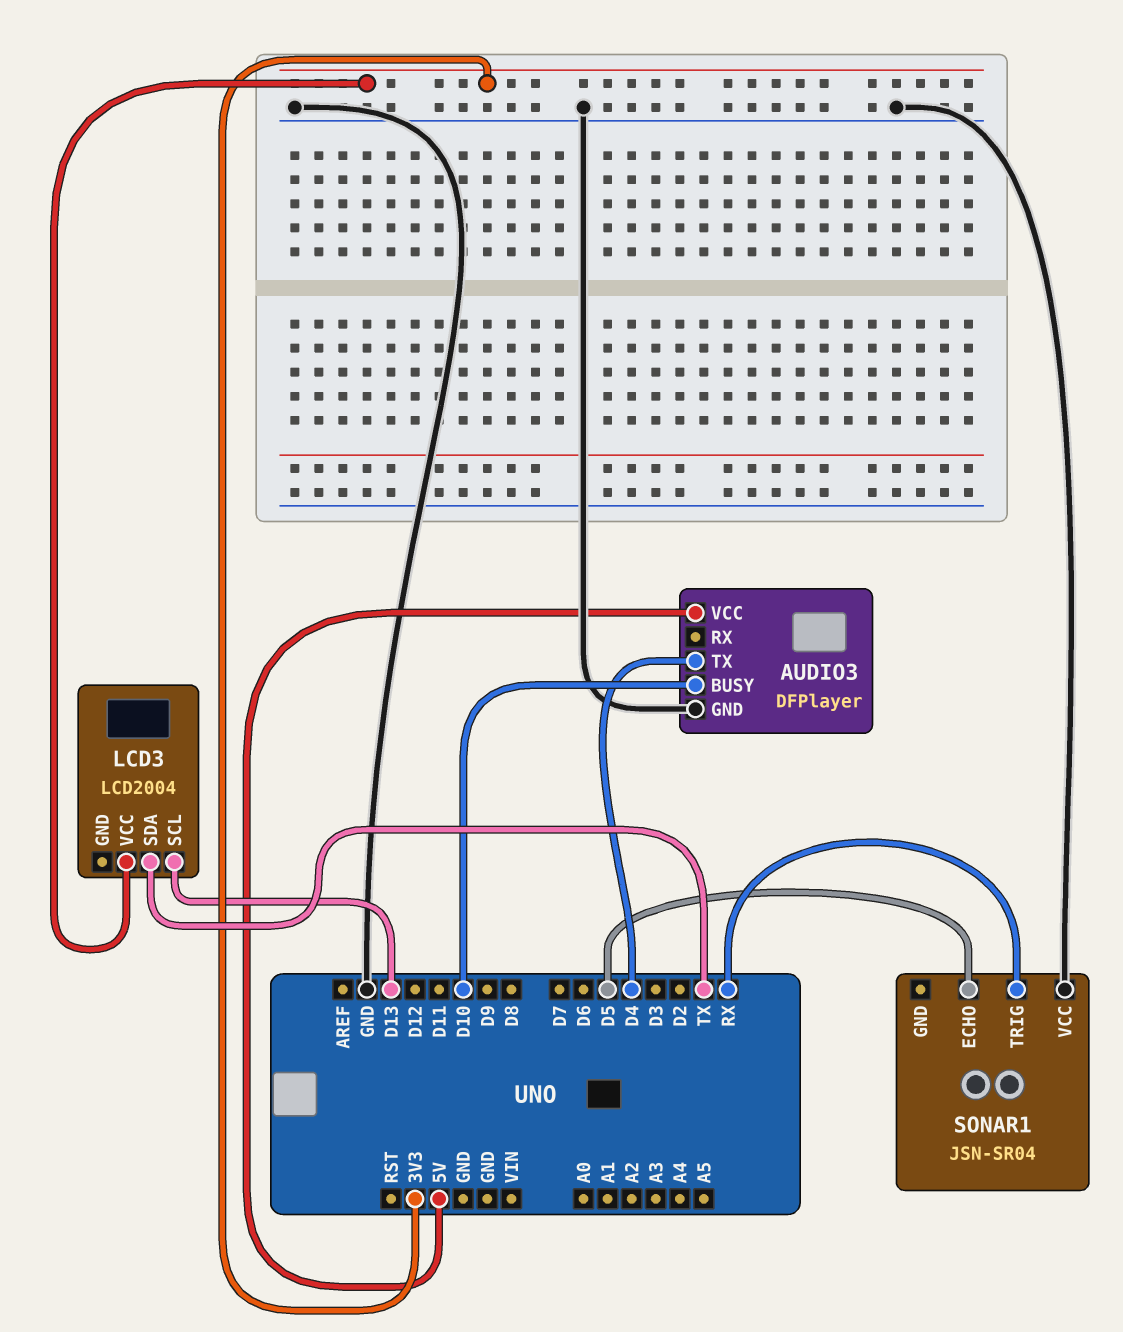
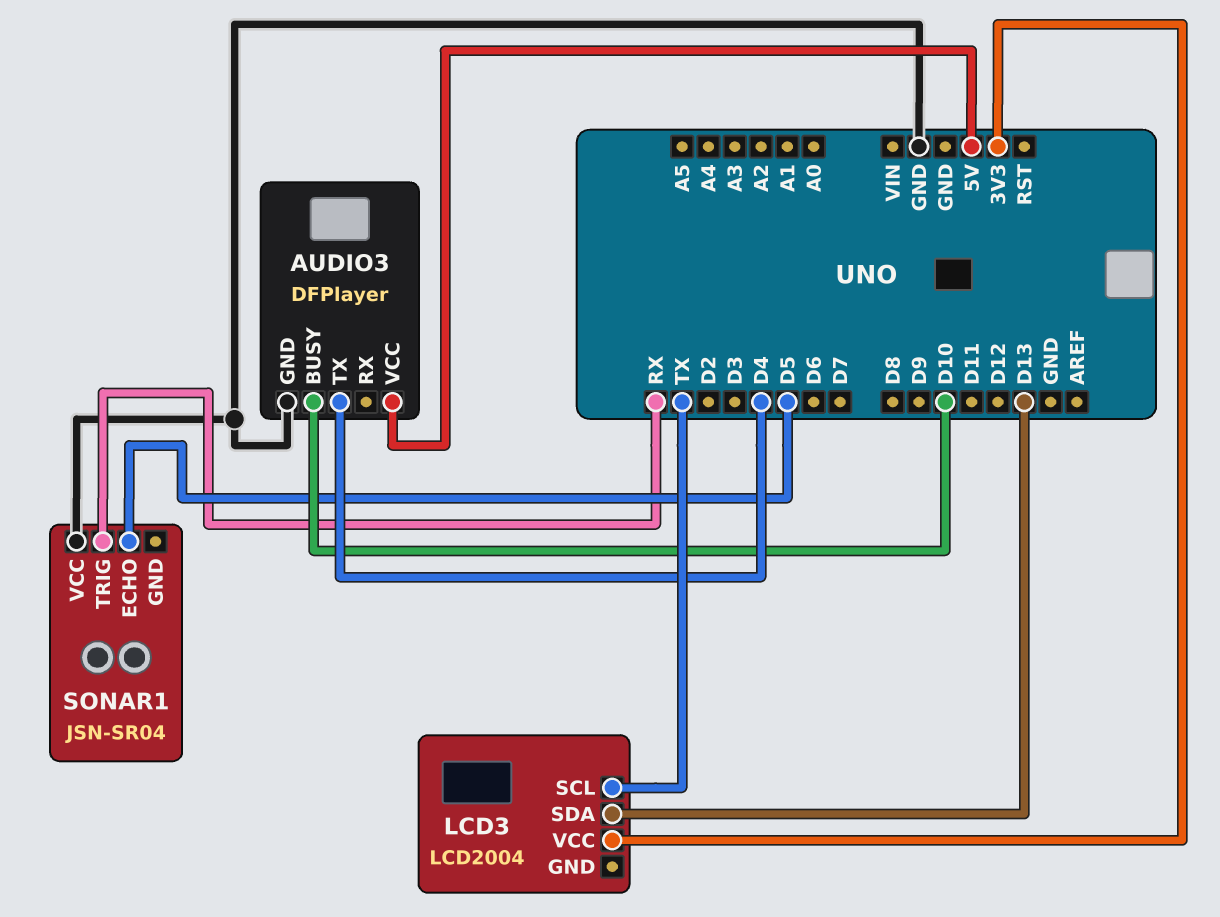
LCD3 pin SCL: D13 -> TX
LCD3 pin SDA: TX -> D13

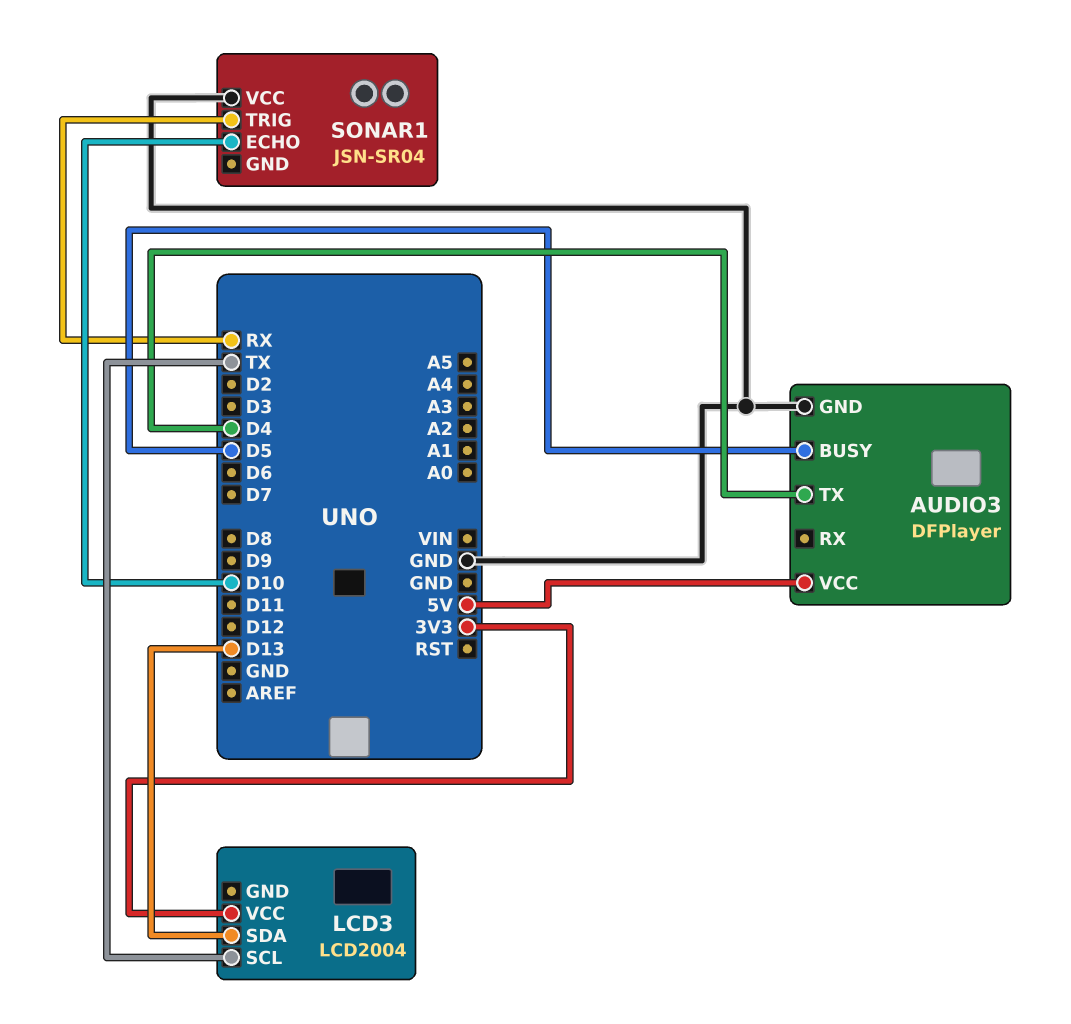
AUDIO3 pin BUSY: D10 -> D5
SONAR1 pin ECHO: D5 -> D10

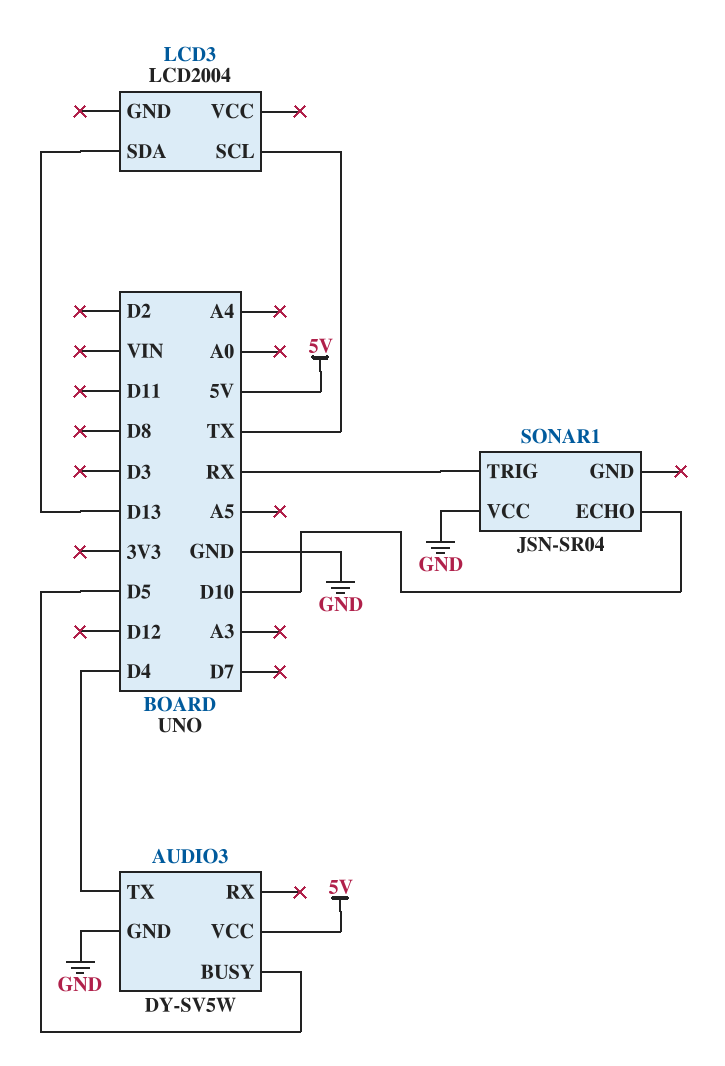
AUDIO3: DFPlayer -> DY-SV5W
LCD3 pin VCC: 3V3 -> none

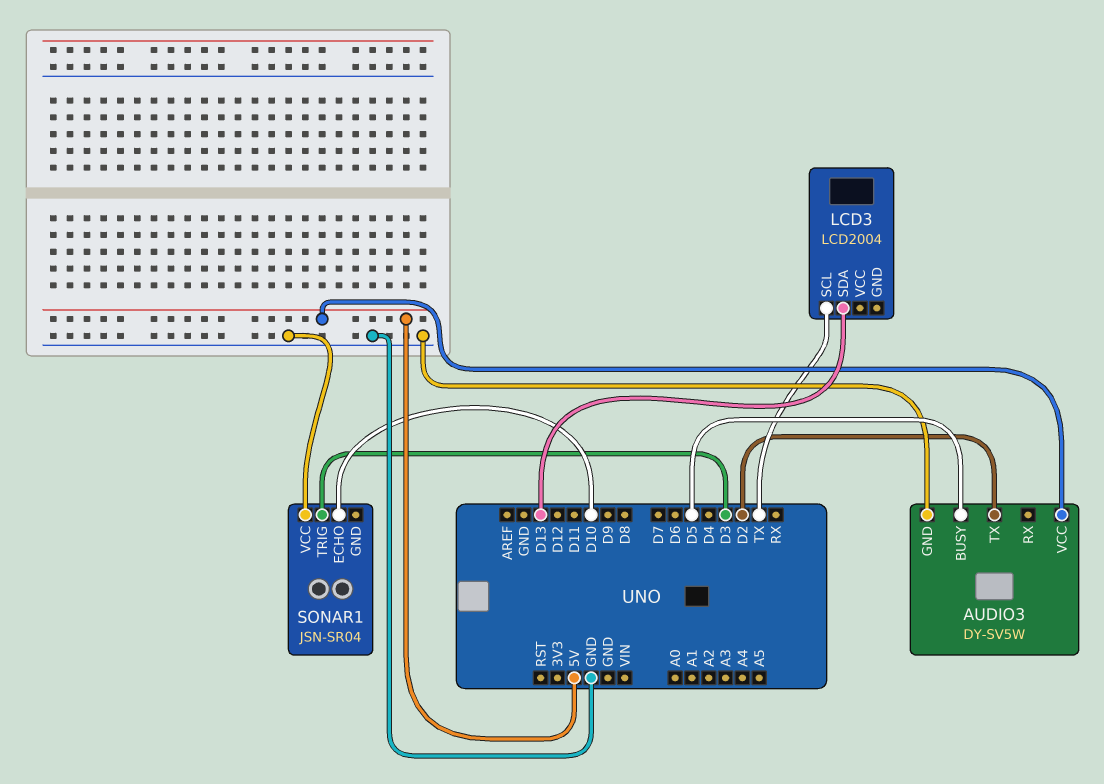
AUDIO3 pin TX: D4 -> D2
SONAR1 pin TRIG: RX -> D3

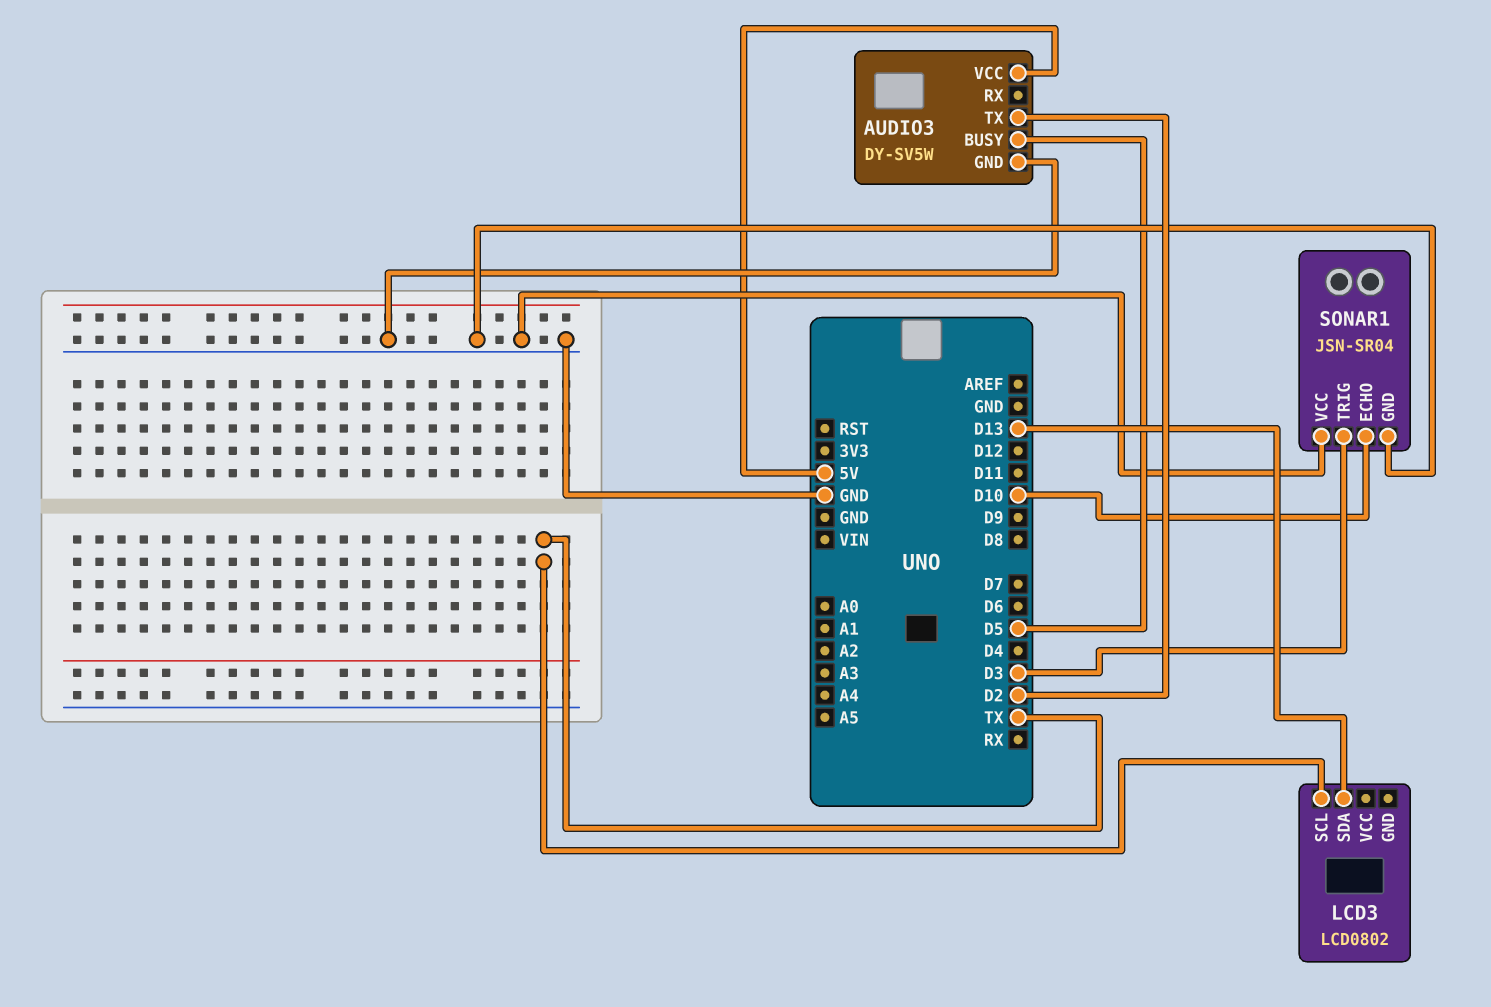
LCD3: LCD2004 -> LCD0802
SONAR1 pin GND: none -> GND

